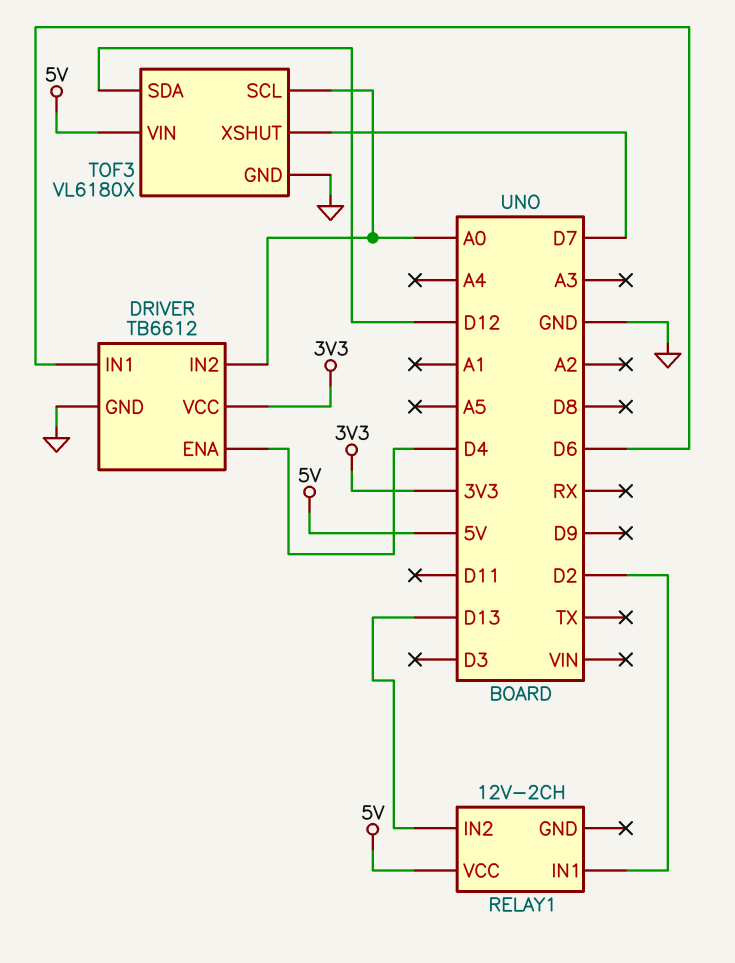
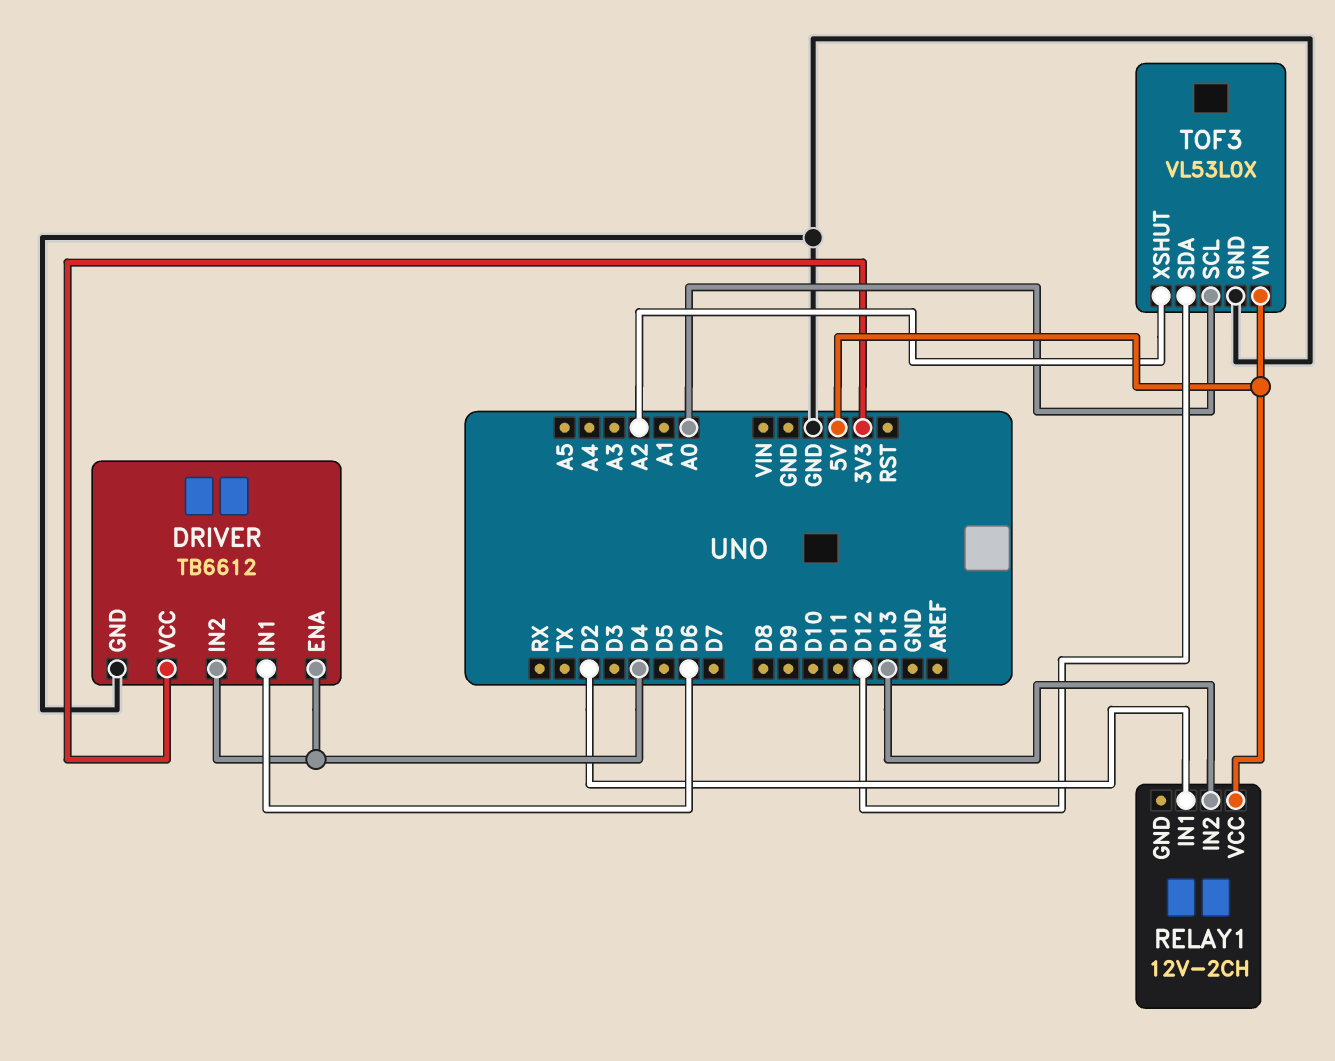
DRIVER pin IN2: A0 -> D4
TOF3: VL6180X -> VL53L0X
TOF3 pin XSHUT: D7 -> A2

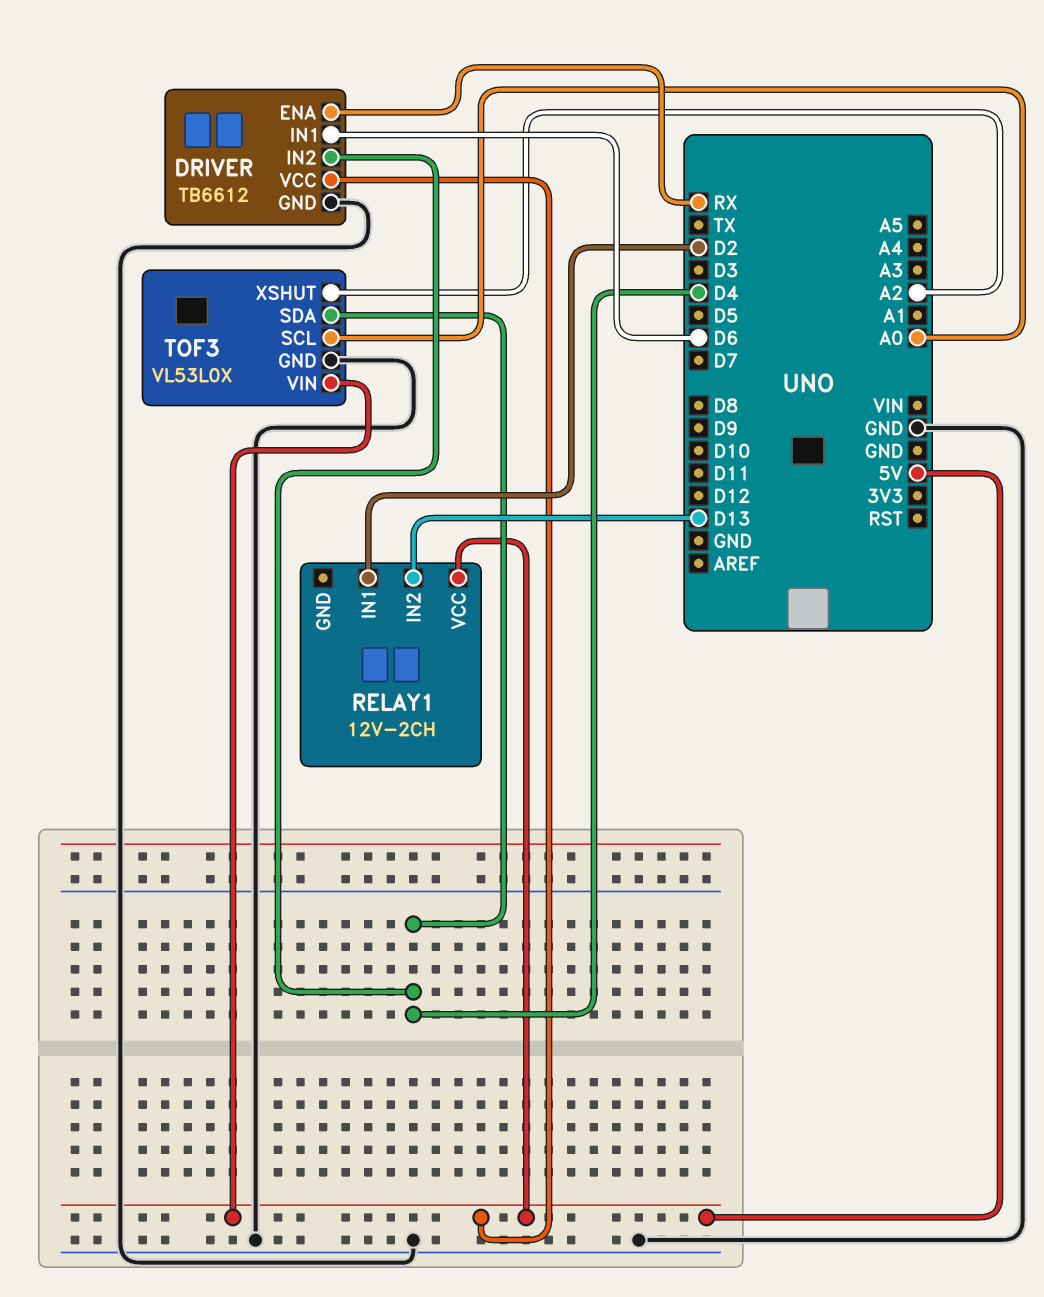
DRIVER pin ENA: D4 -> RX
DRIVER pin VCC: 3V3 -> 5V
TOF3 pin SDA: D12 -> D4

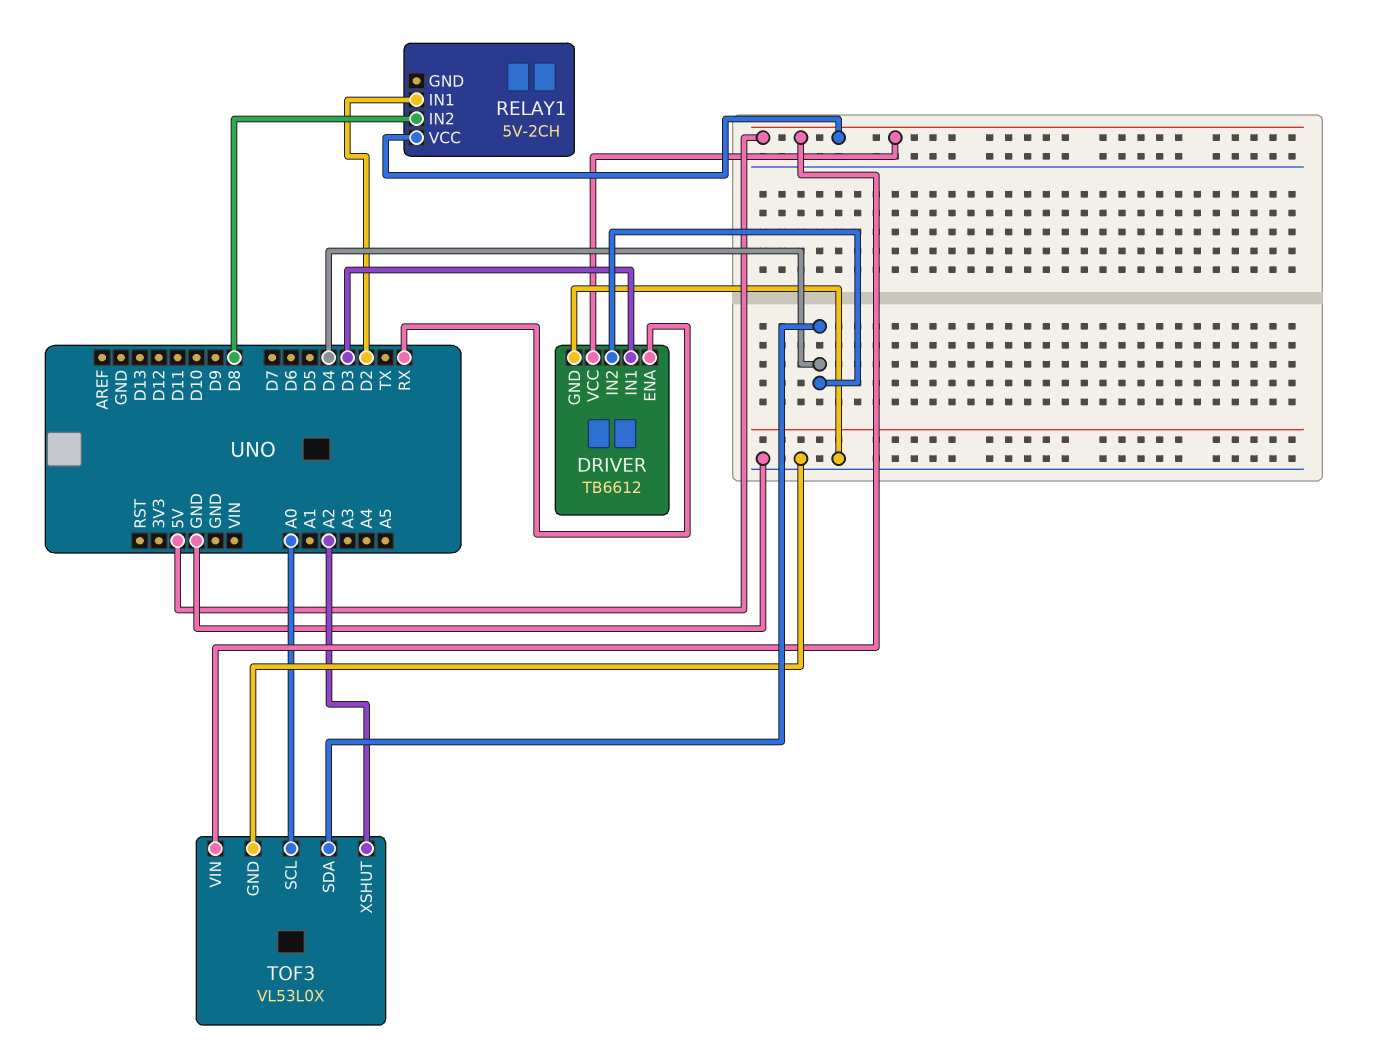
DRIVER pin IN1: D6 -> D3
RELAY1: 12V-2CH -> 5V-2CH
RELAY1 pin IN2: D13 -> D8

